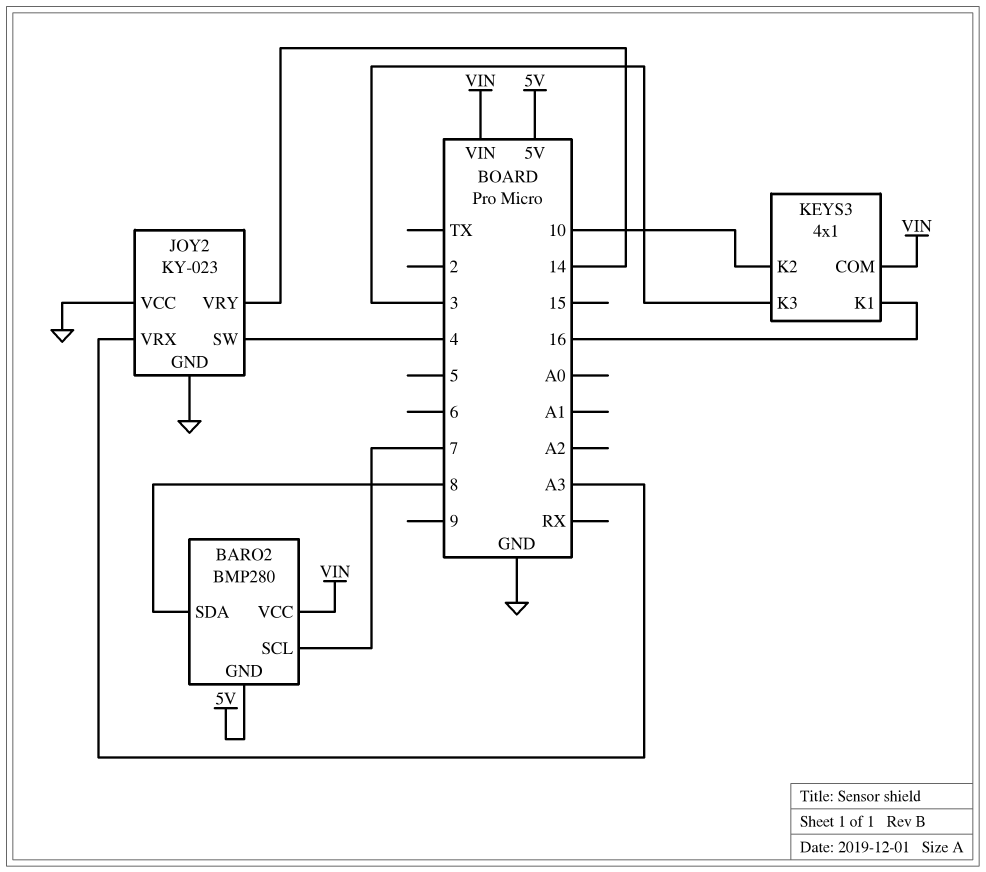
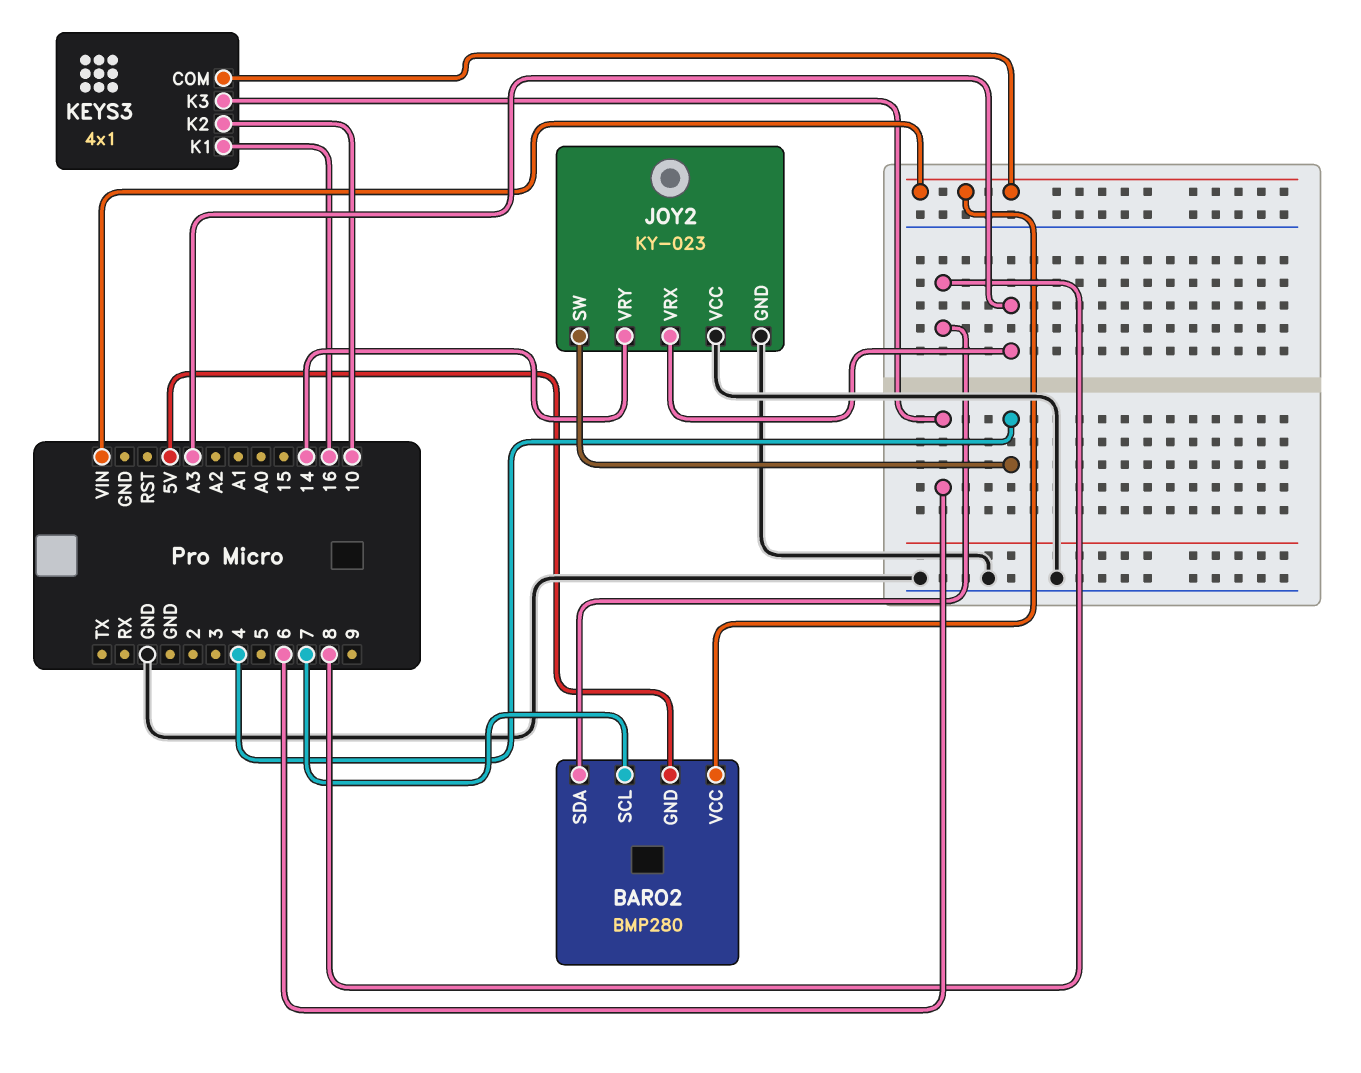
KEYS3 pin K3: 3 -> 6

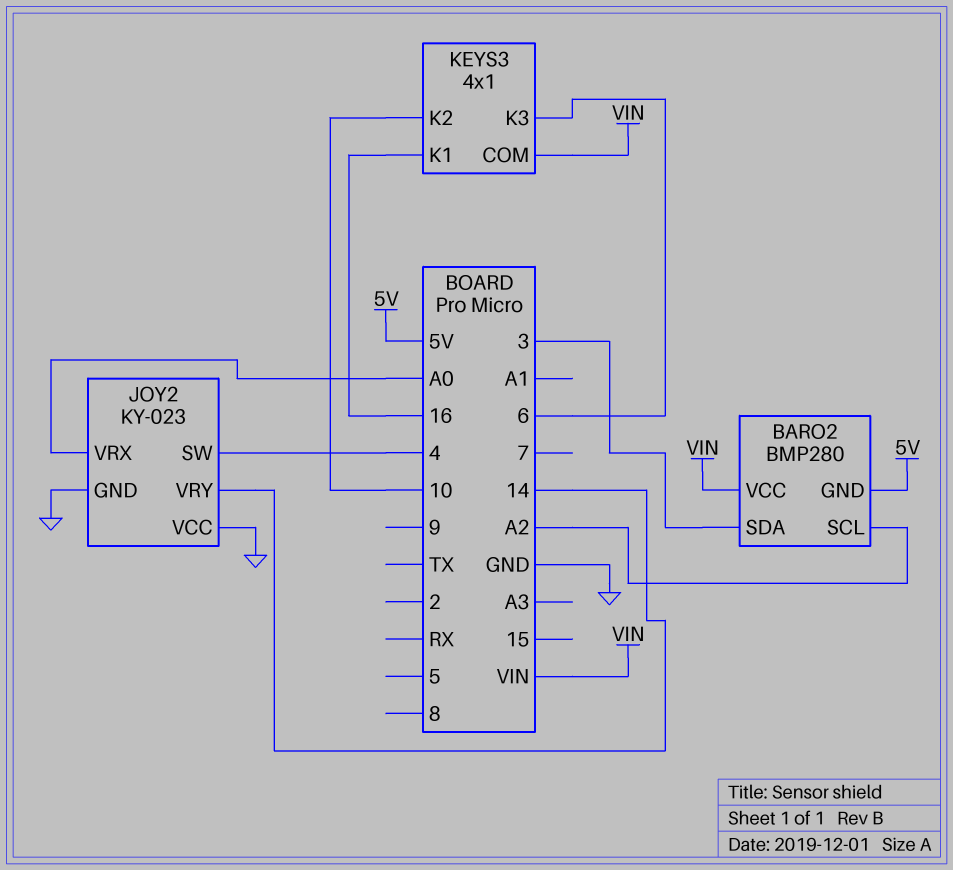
BARO2 pin SCL: 7 -> A2
BARO2 pin SDA: 8 -> 3
JOY2 pin VRX: A3 -> A0

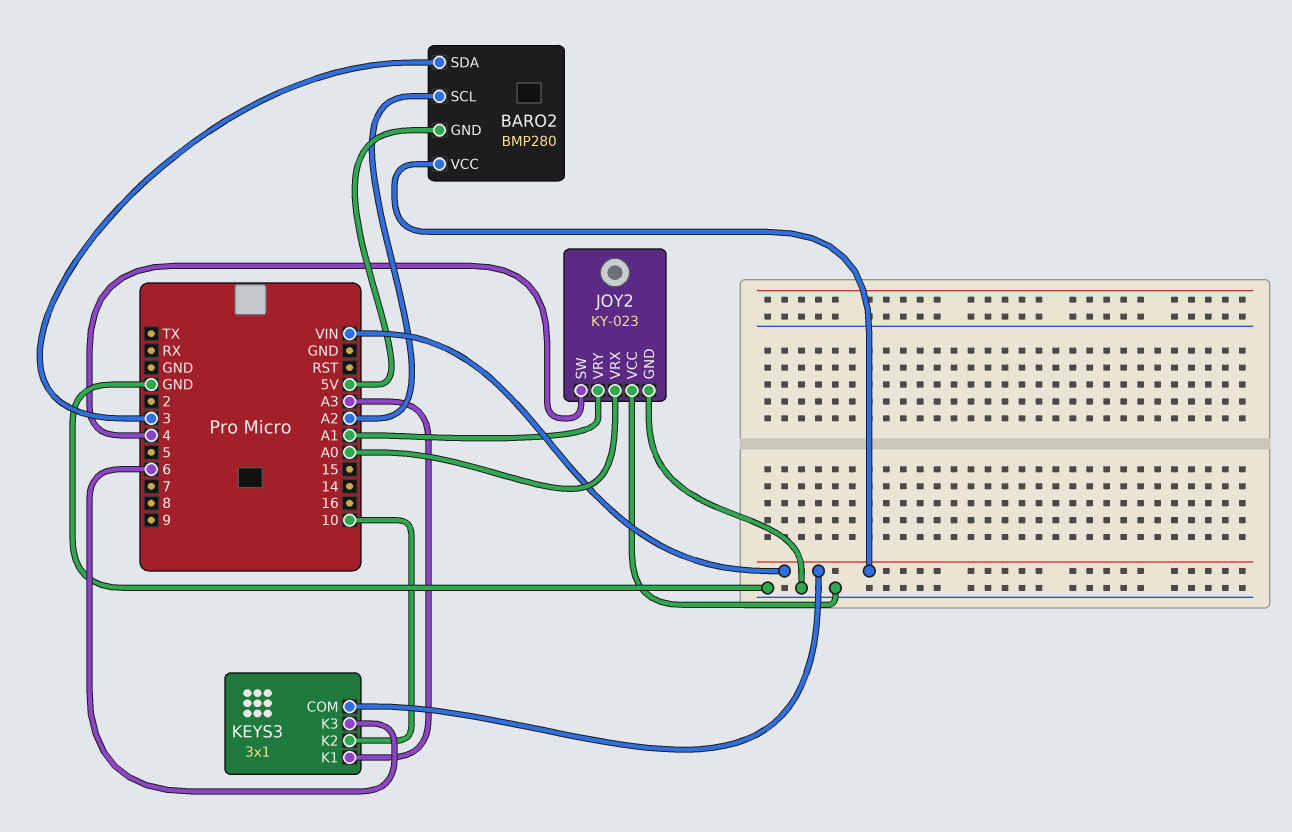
JOY2 pin VRY: 14 -> A1
KEYS3: 4x1 -> 3x1
KEYS3 pin K1: 16 -> A3

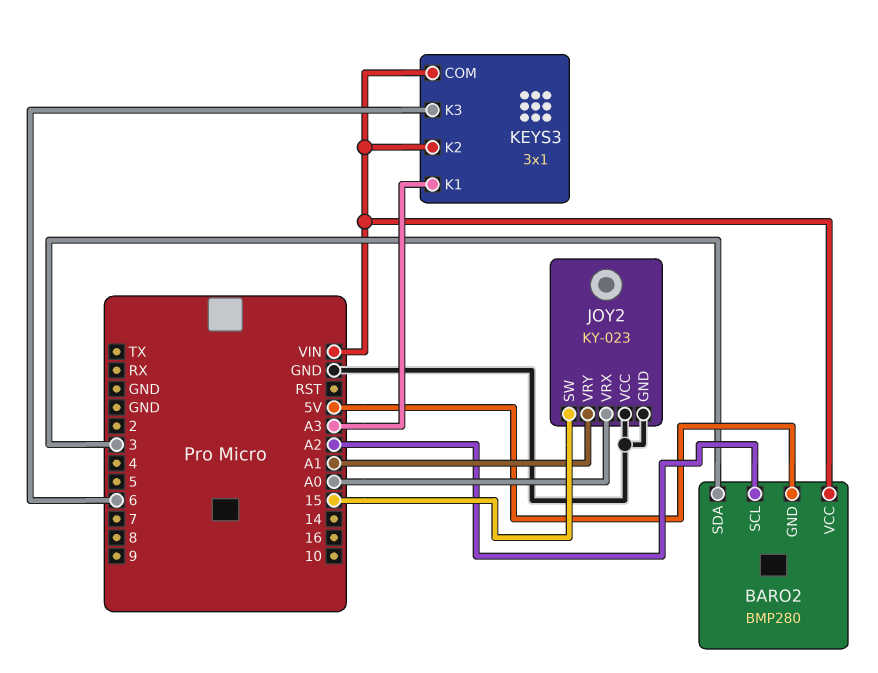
JOY2 pin SW: 4 -> 15
KEYS3 pin K2: 10 -> VIN

